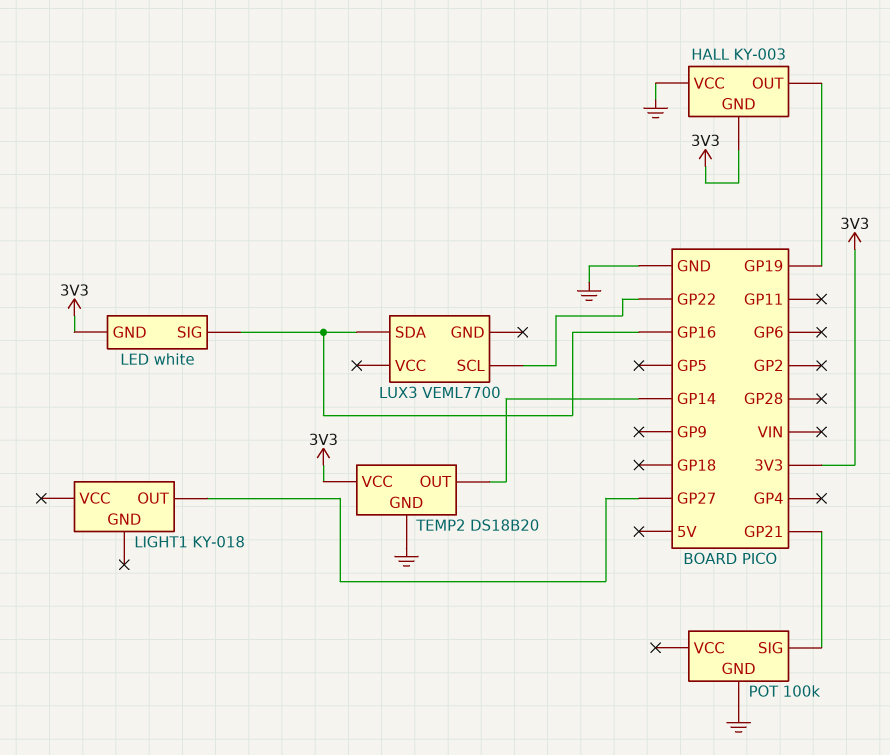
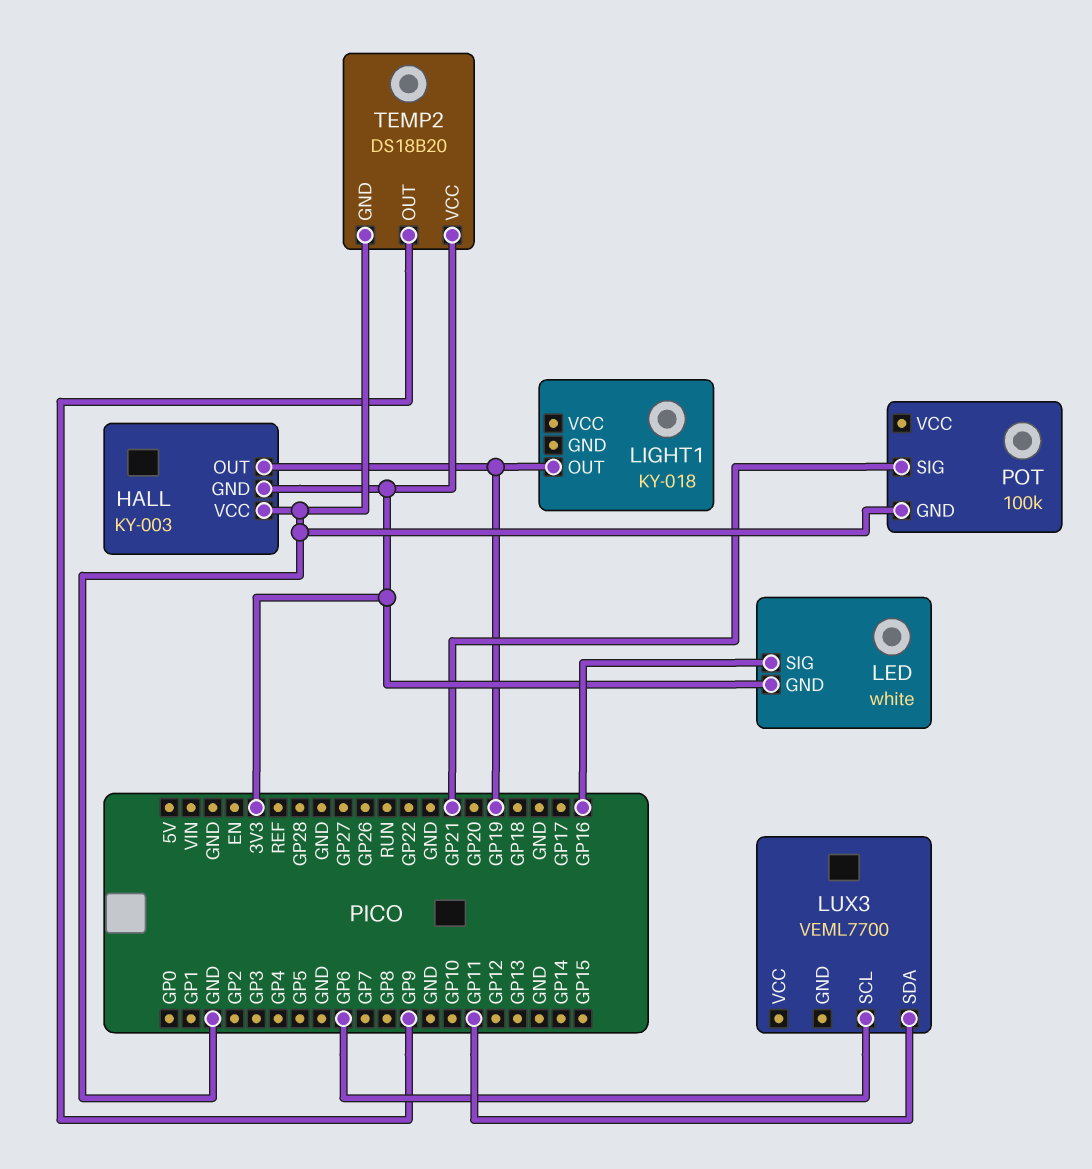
LIGHT1 pin OUT: GP27 -> GP19
LUX3 pin SCL: GP22 -> GP6
LUX3 pin SDA: GP16 -> GP11
TEMP2 pin OUT: GP14 -> GP9

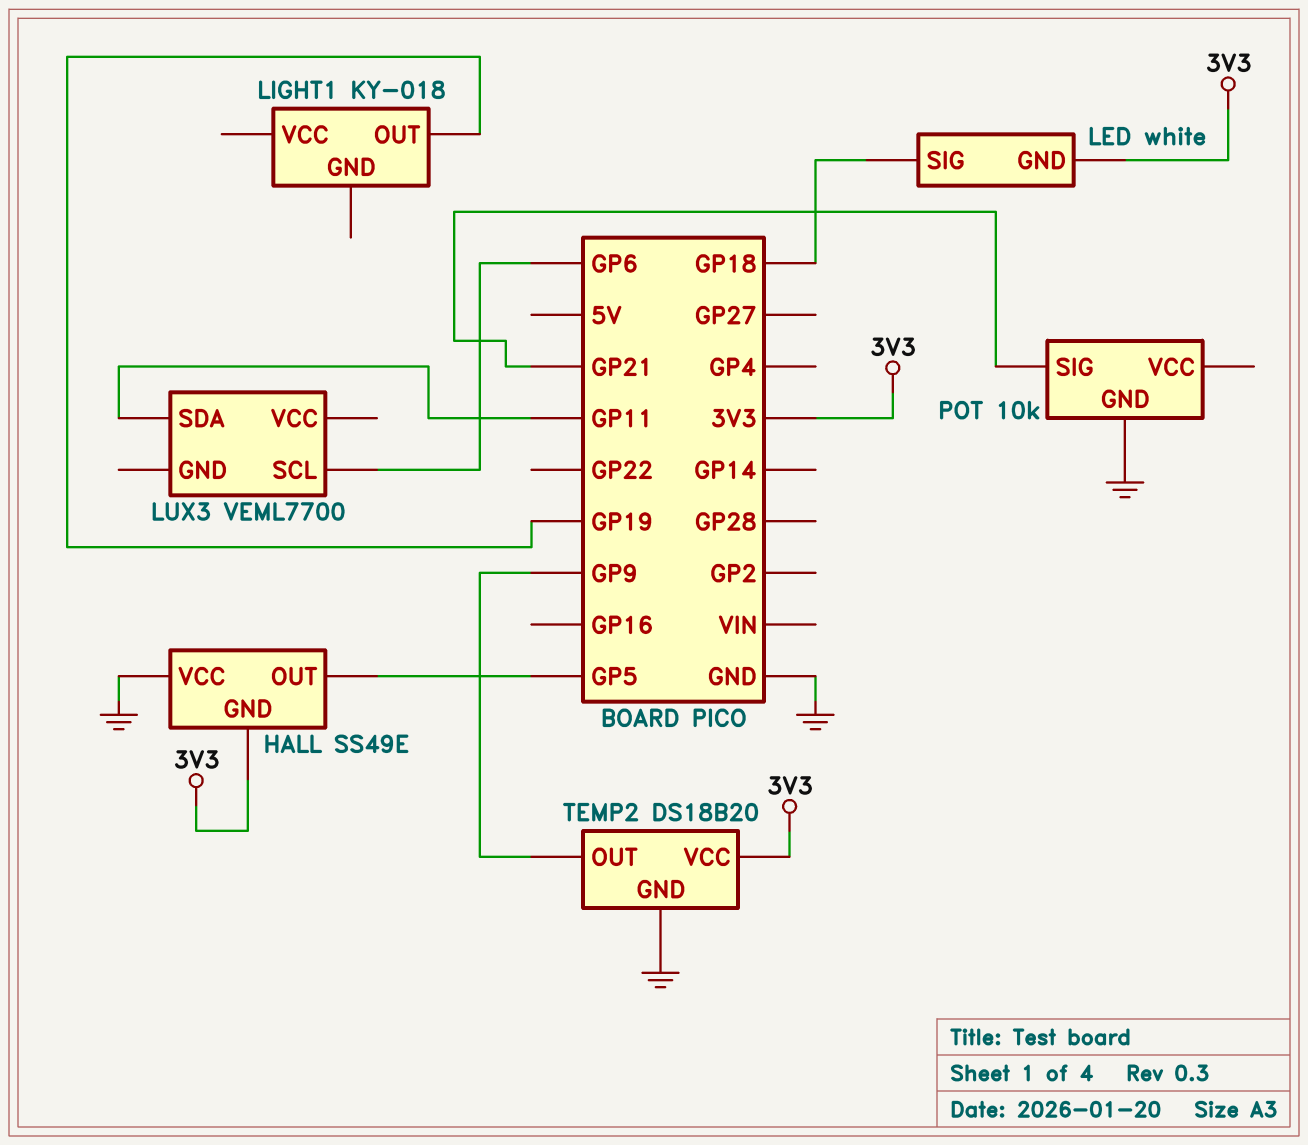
HALL: KY-003 -> SS49E
HALL pin OUT: GP19 -> GP5
LED pin SIG: GP16 -> GP18
POT: 100k -> 10k

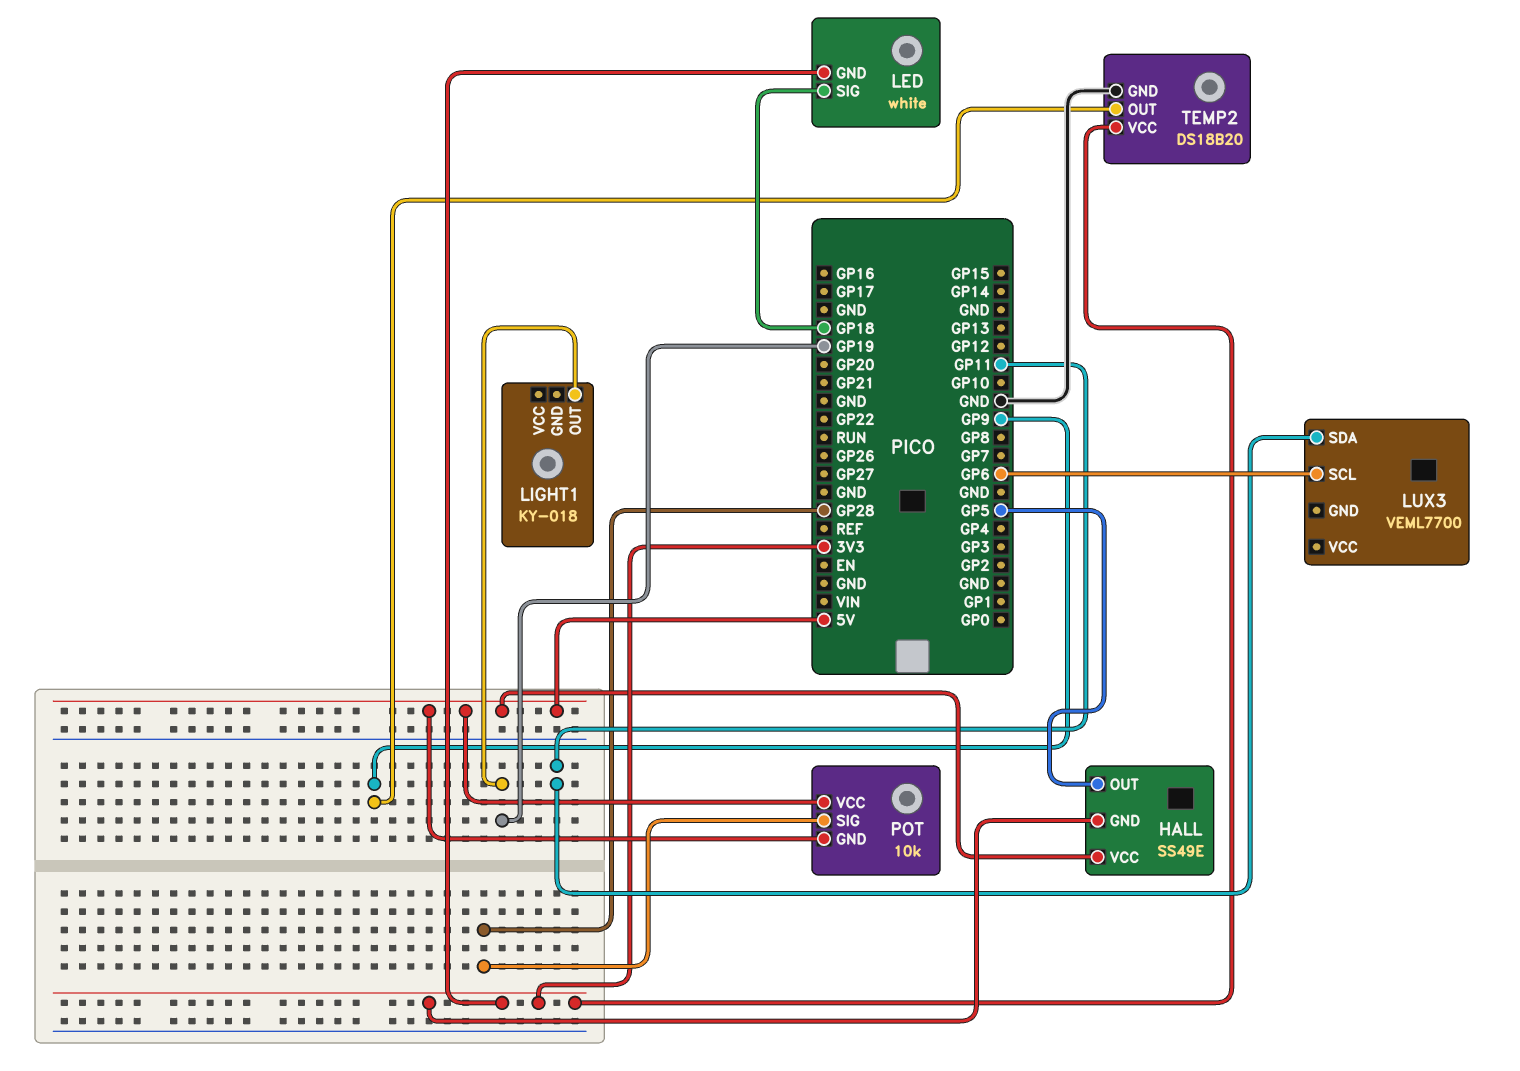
HALL pin VCC: GND -> 5V
POT pin GND: GND -> 5V
POT pin SIG: GP21 -> GP28
POT pin VCC: none -> 5V

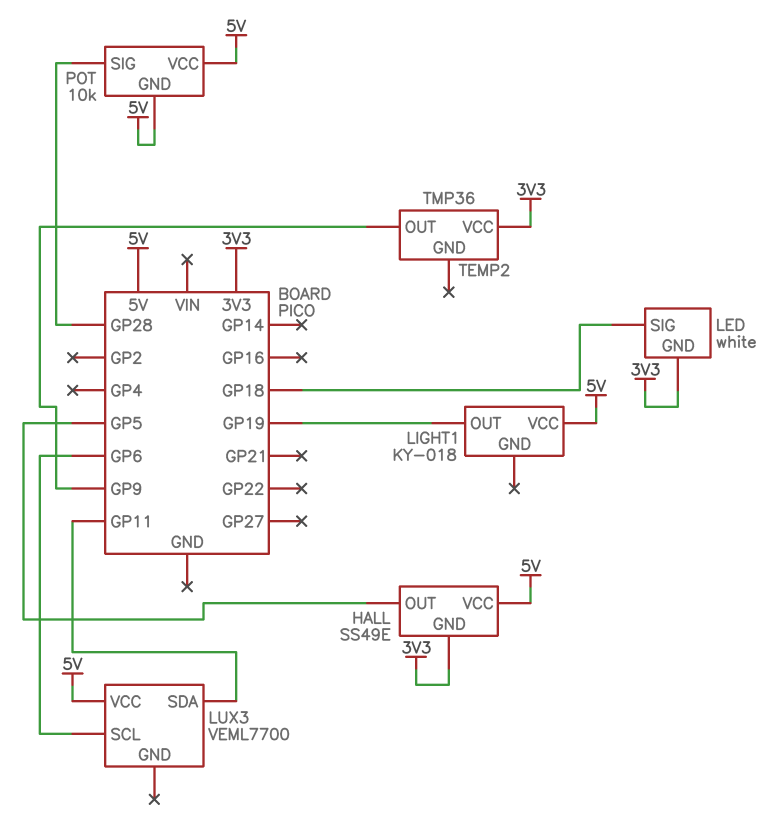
LIGHT1 pin VCC: none -> 5V
LUX3 pin VCC: none -> 5V
TEMP2: DS18B20 -> TMP36
TEMP2 pin GND: GND -> none

